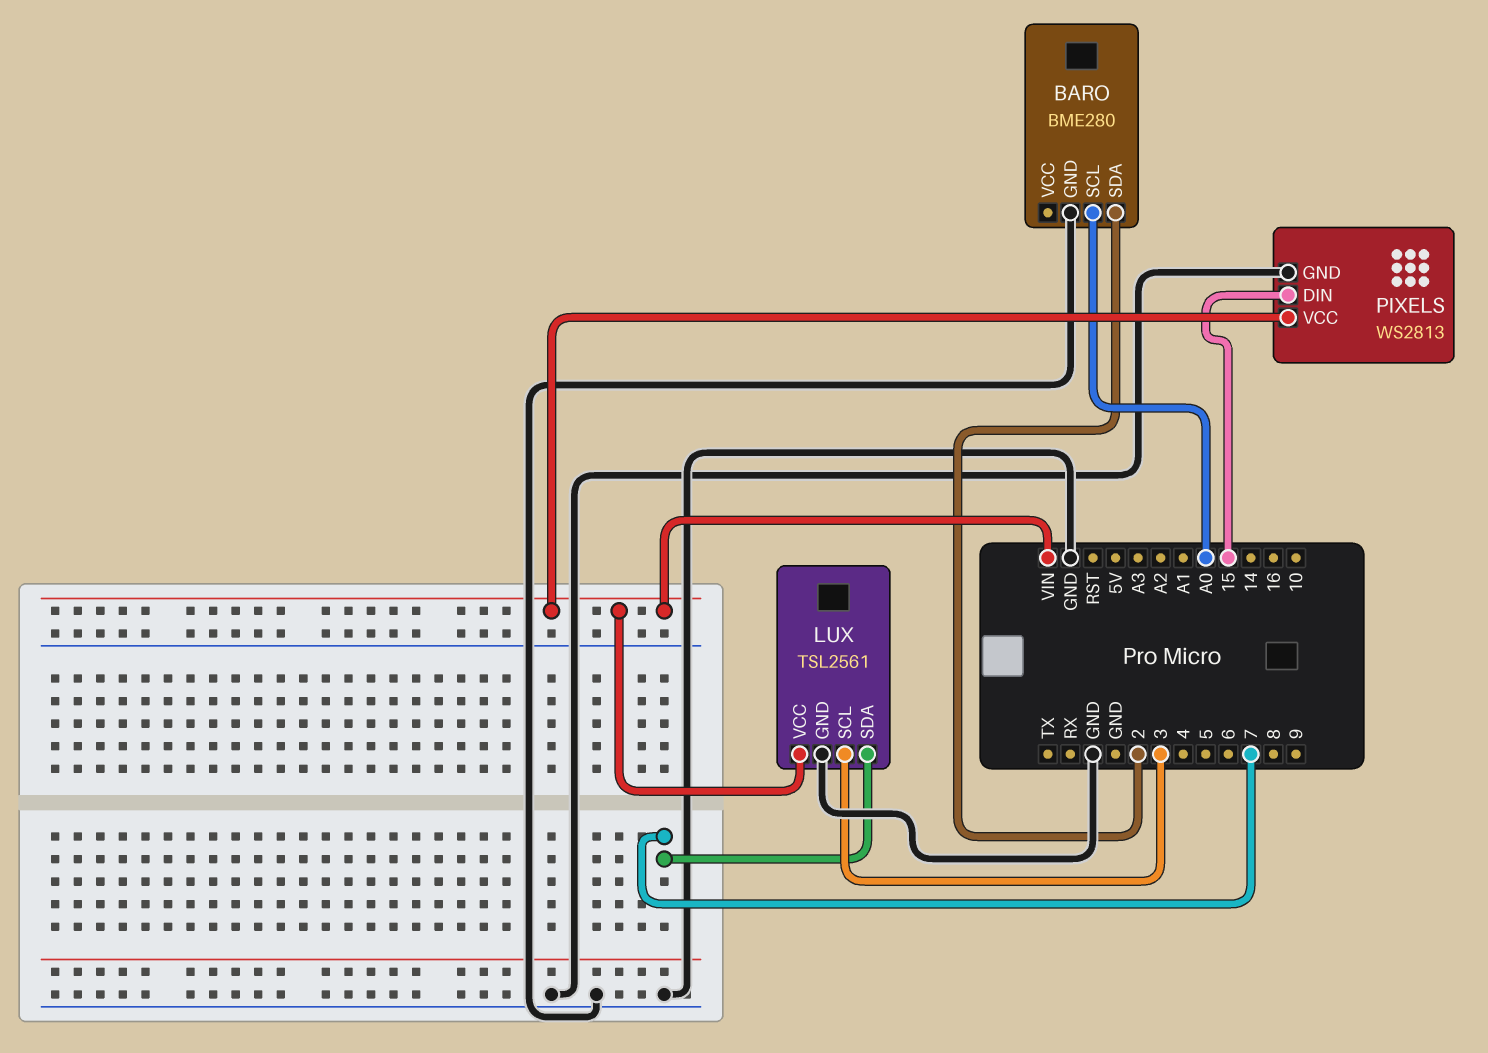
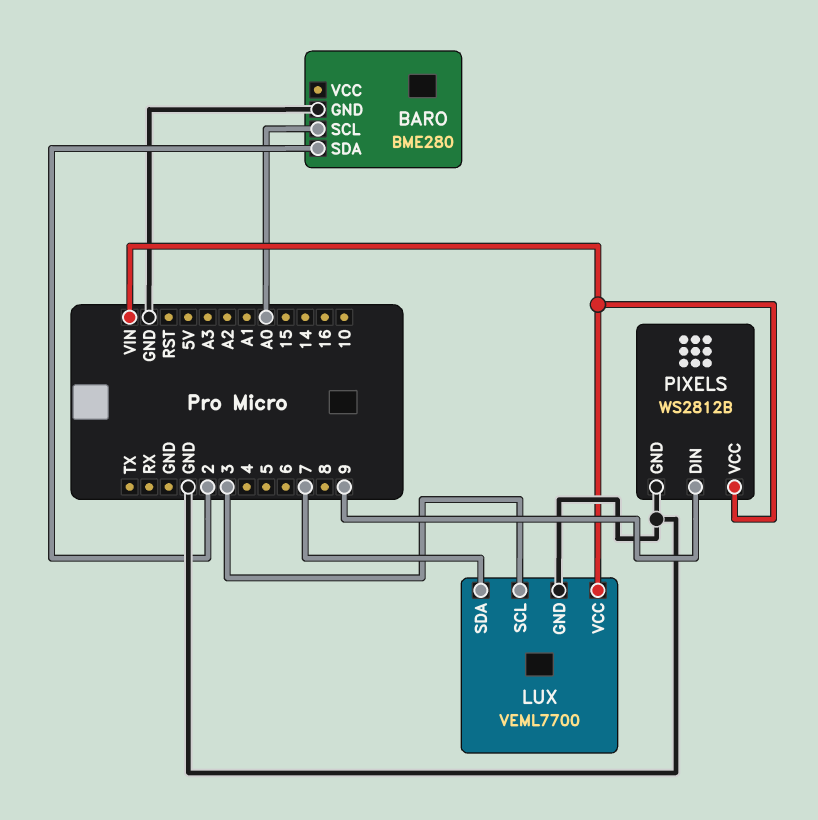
LUX: TSL2561 -> VEML7700
PIXELS: WS2813 -> WS2812B
PIXELS pin DIN: 15 -> 9

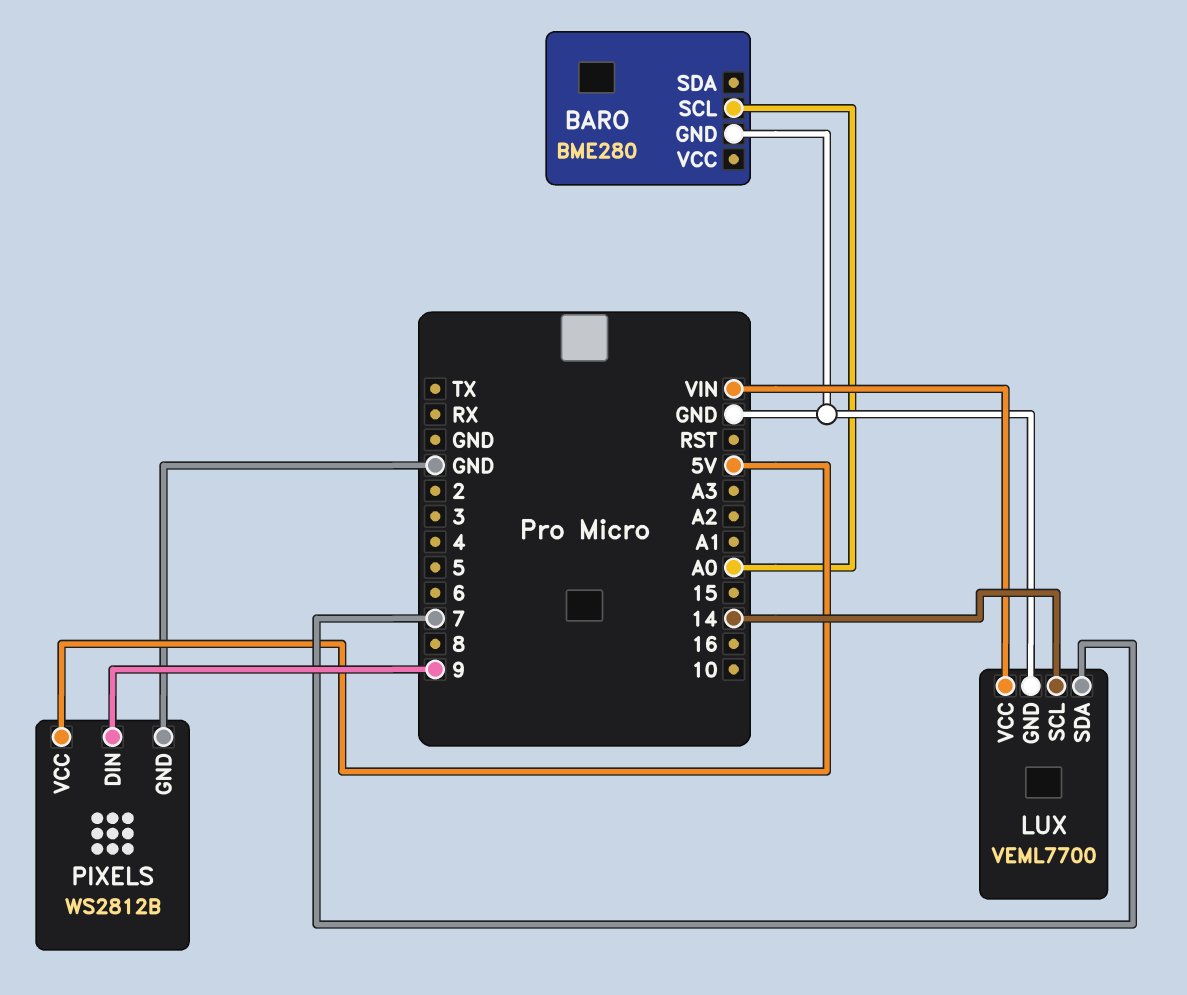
BARO pin SDA: 2 -> none
LUX pin SCL: 3 -> 14
PIXELS pin VCC: VIN -> 5V

